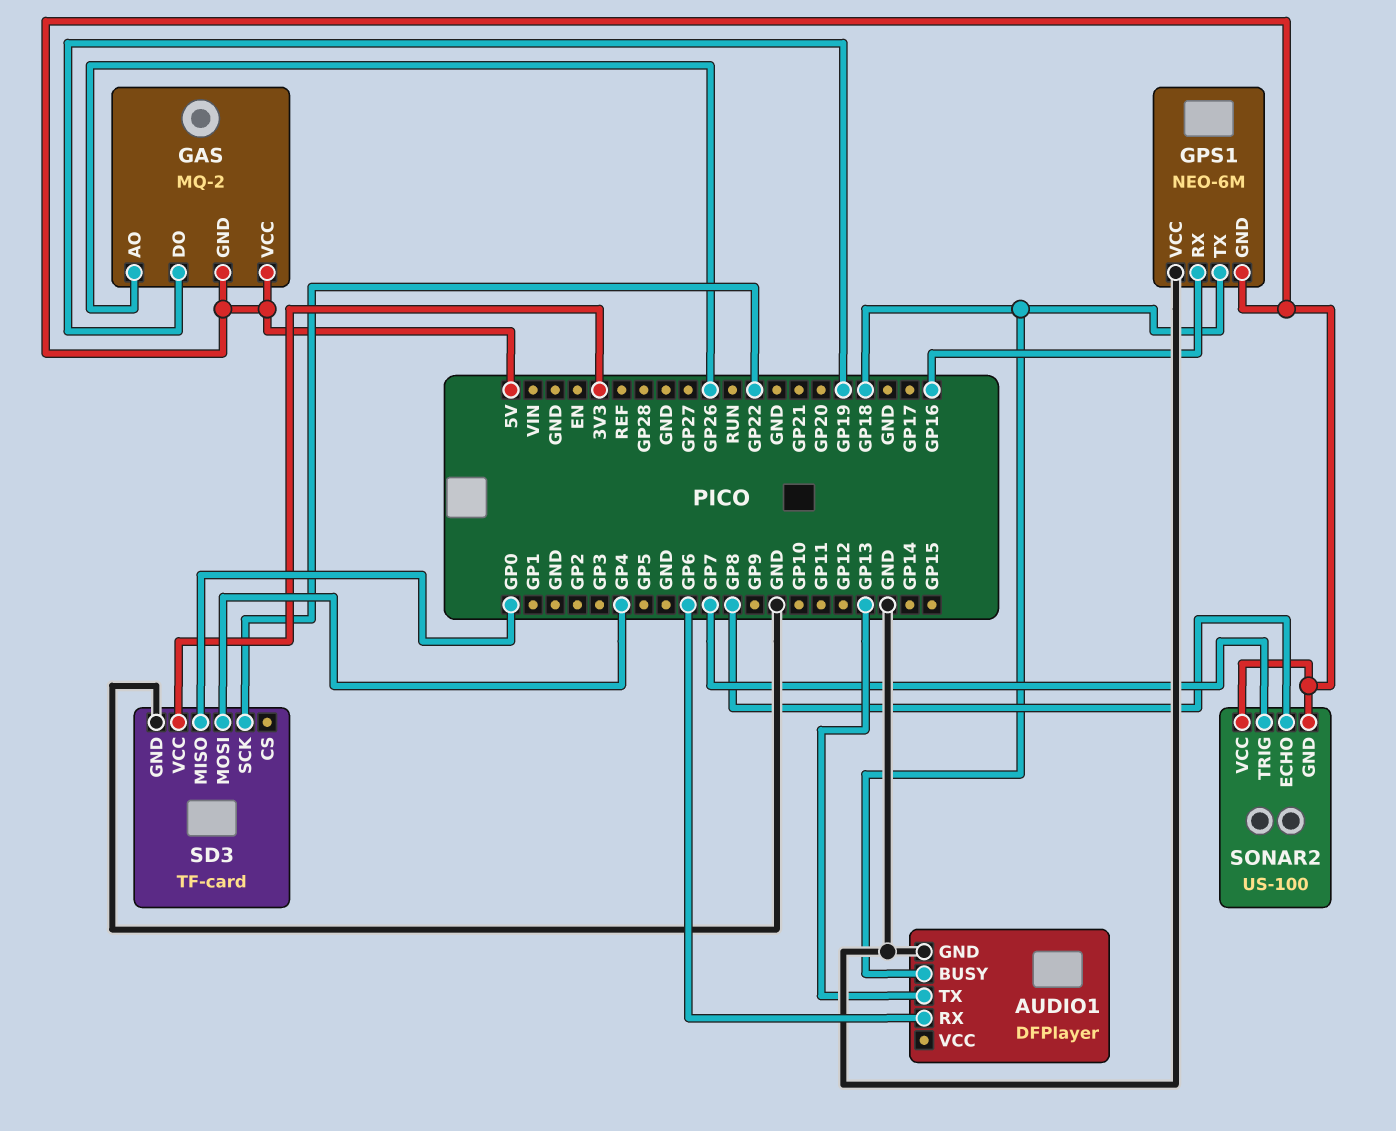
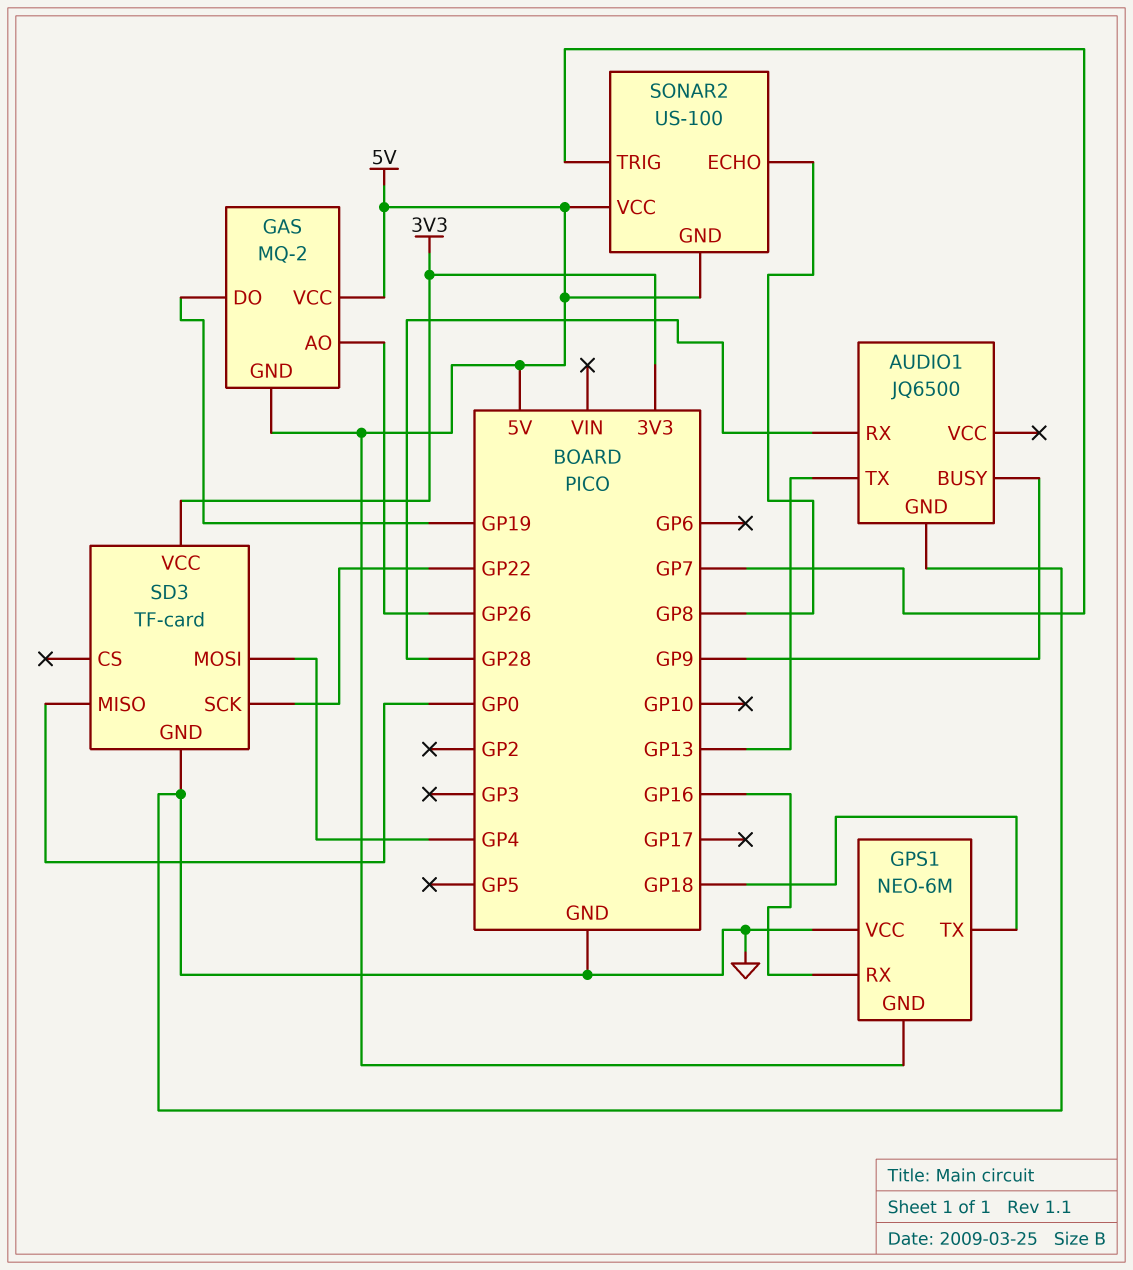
AUDIO1: DFPlayer -> JQ6500
AUDIO1 pin BUSY: GP18 -> GP9
AUDIO1 pin RX: GP6 -> GP28

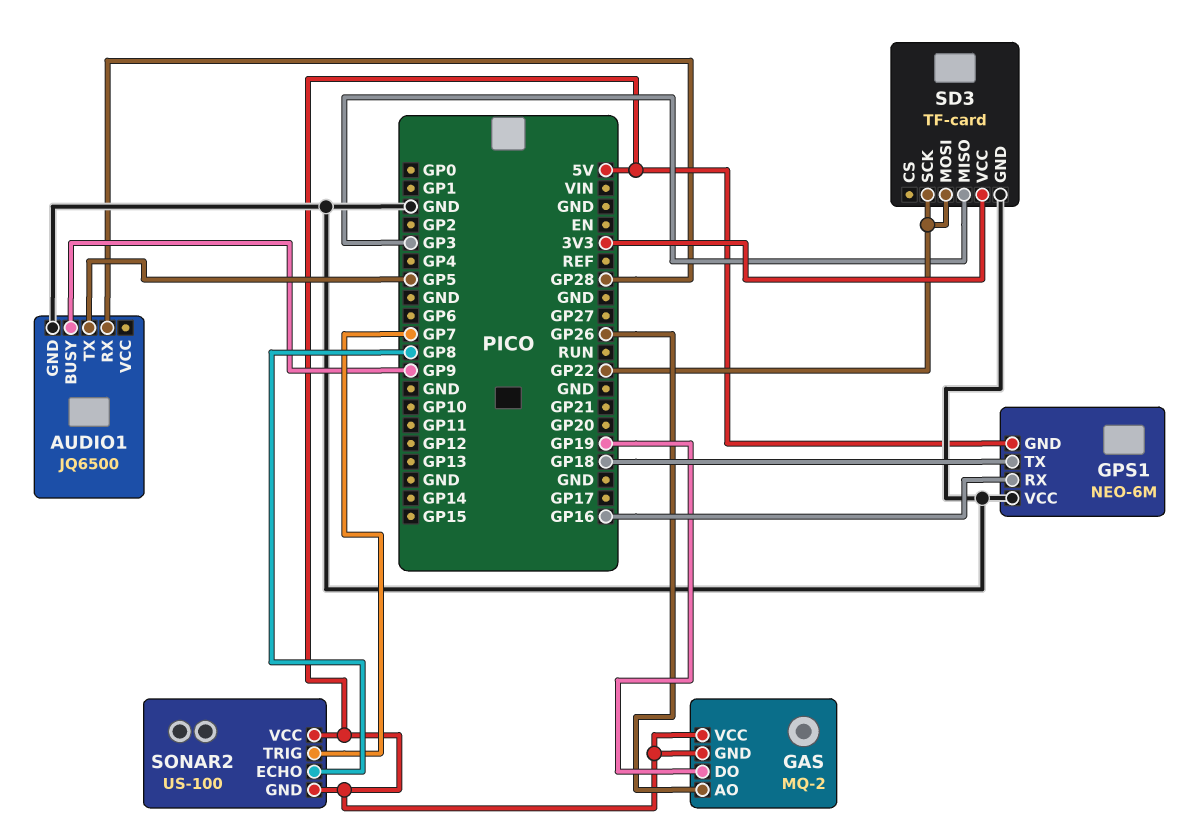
AUDIO1 pin TX: GP13 -> GP5
SD3 pin MISO: GP0 -> GP3
SD3 pin MOSI: GP4 -> GP22

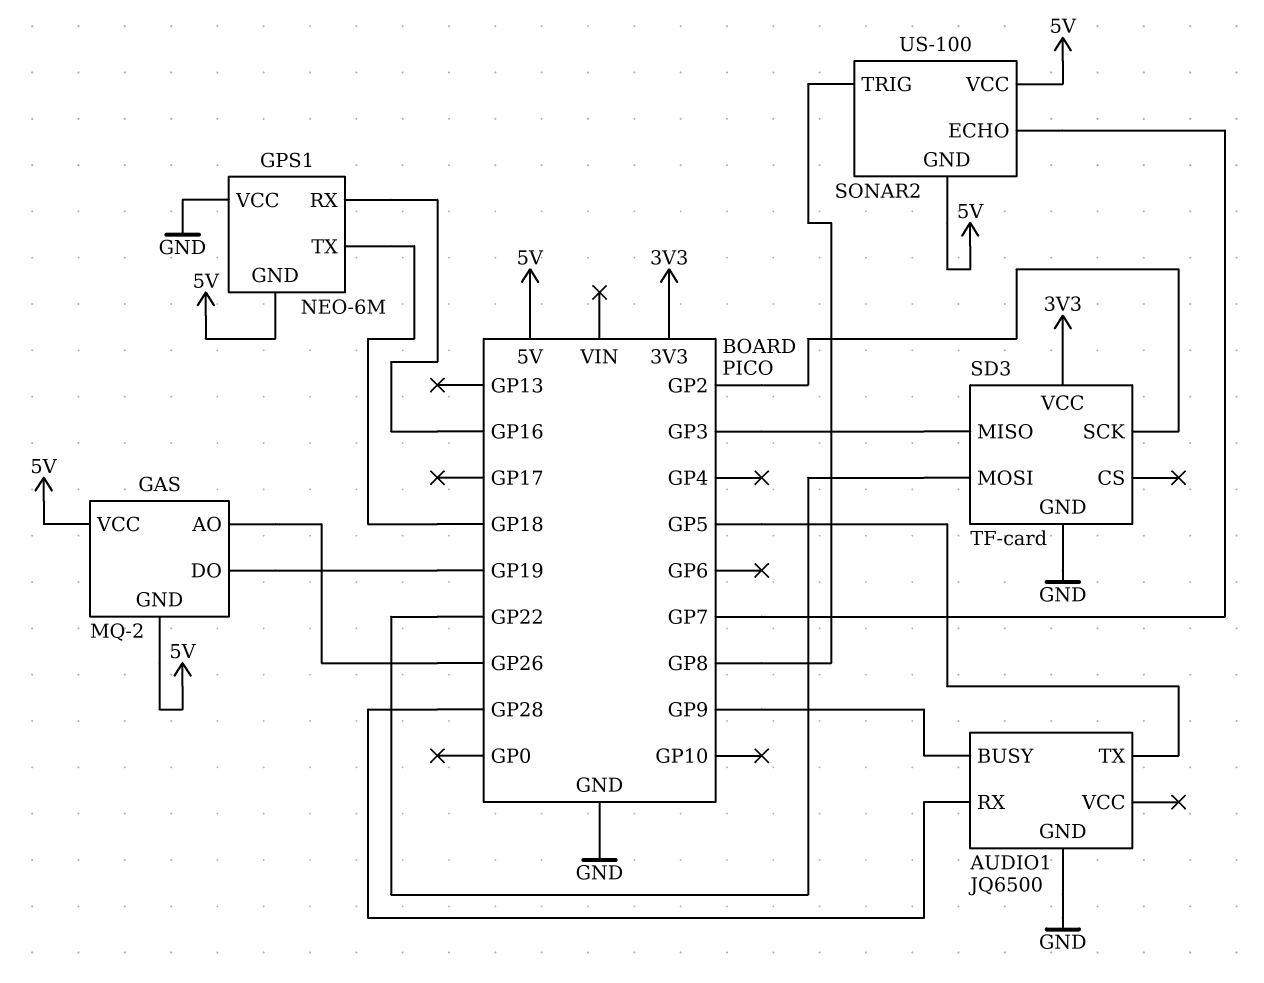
SD3 pin SCK: GP22 -> GP2
SONAR2 pin ECHO: GP8 -> GP7
SONAR2 pin TRIG: GP7 -> GP8

